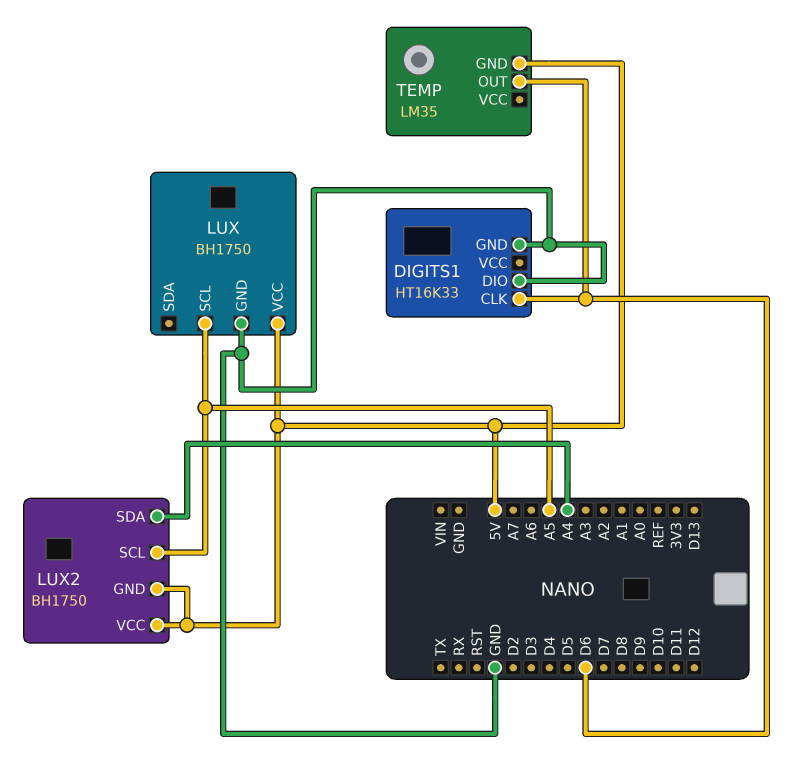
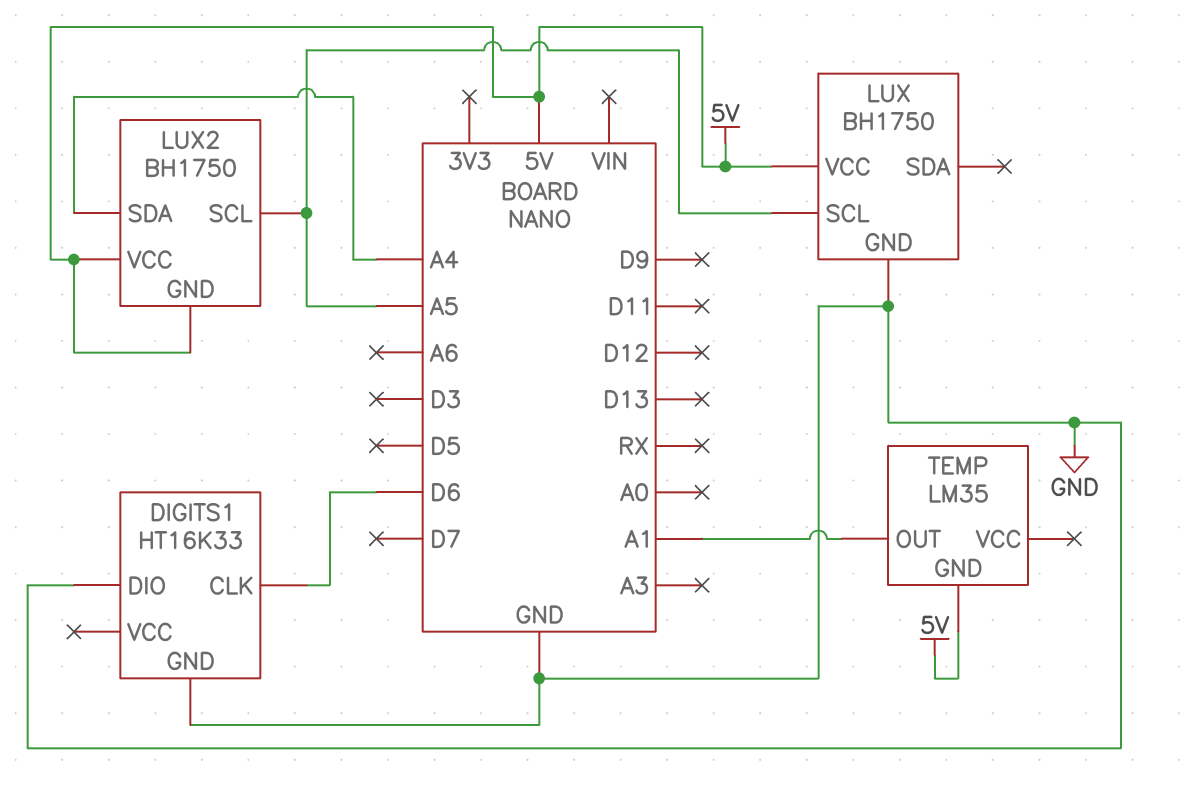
TEMP pin OUT: D6 -> A1

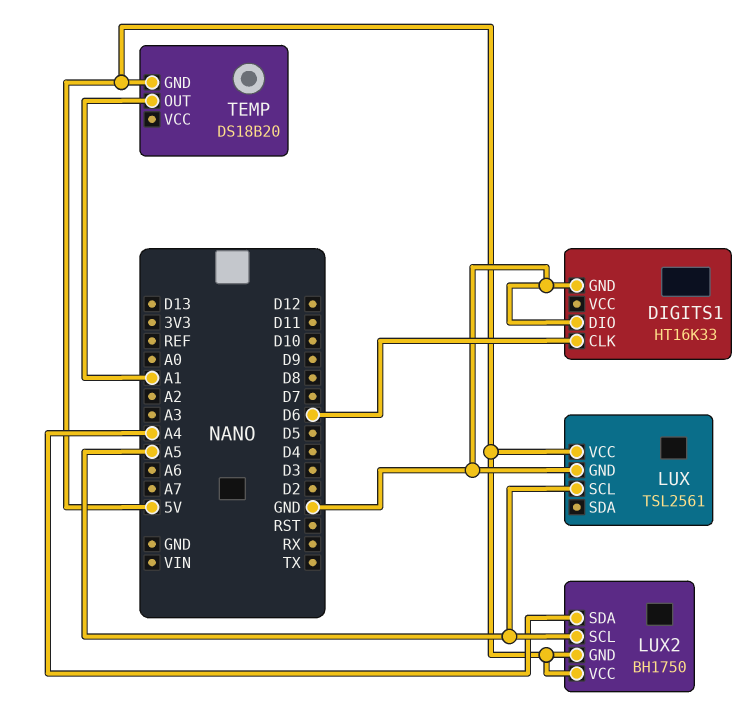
LUX: BH1750 -> TSL2561
TEMP: LM35 -> DS18B20

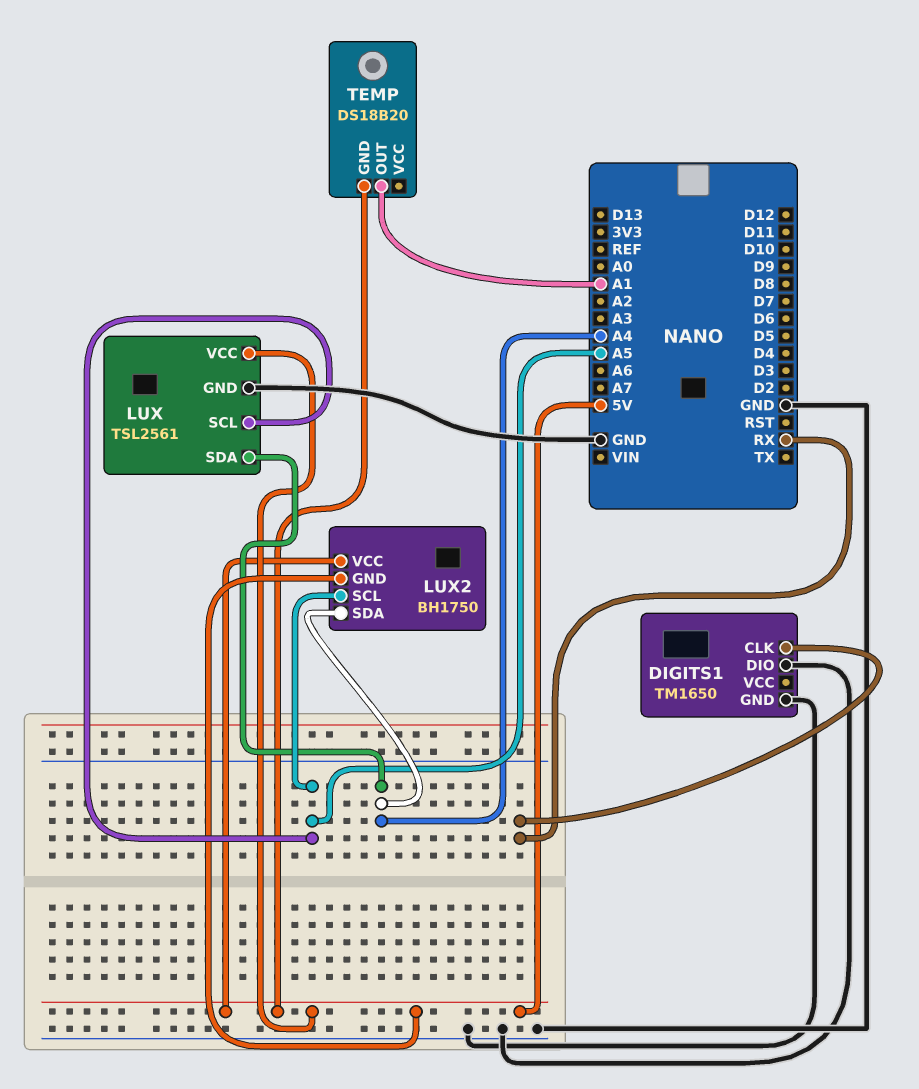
DIGITS1: HT16K33 -> TM1650
DIGITS1 pin CLK: D6 -> RX
LUX pin SDA: none -> A4

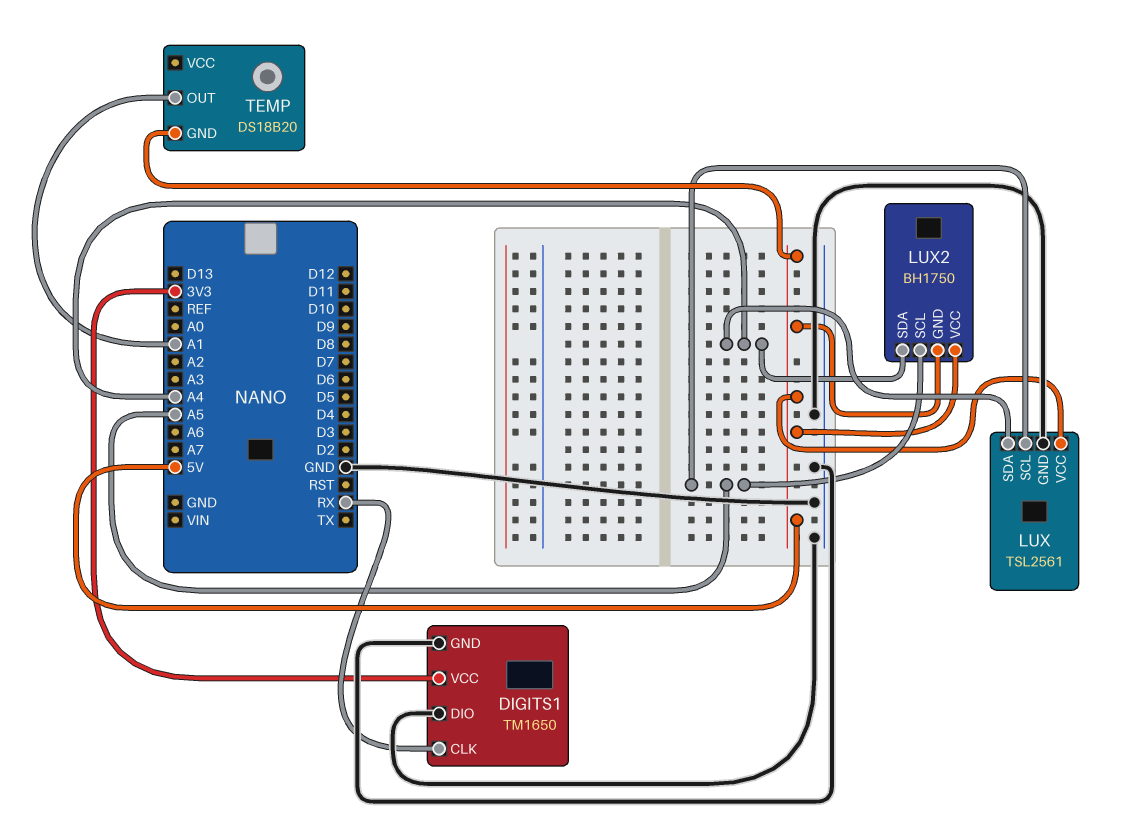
DIGITS1 pin VCC: none -> 3V3

